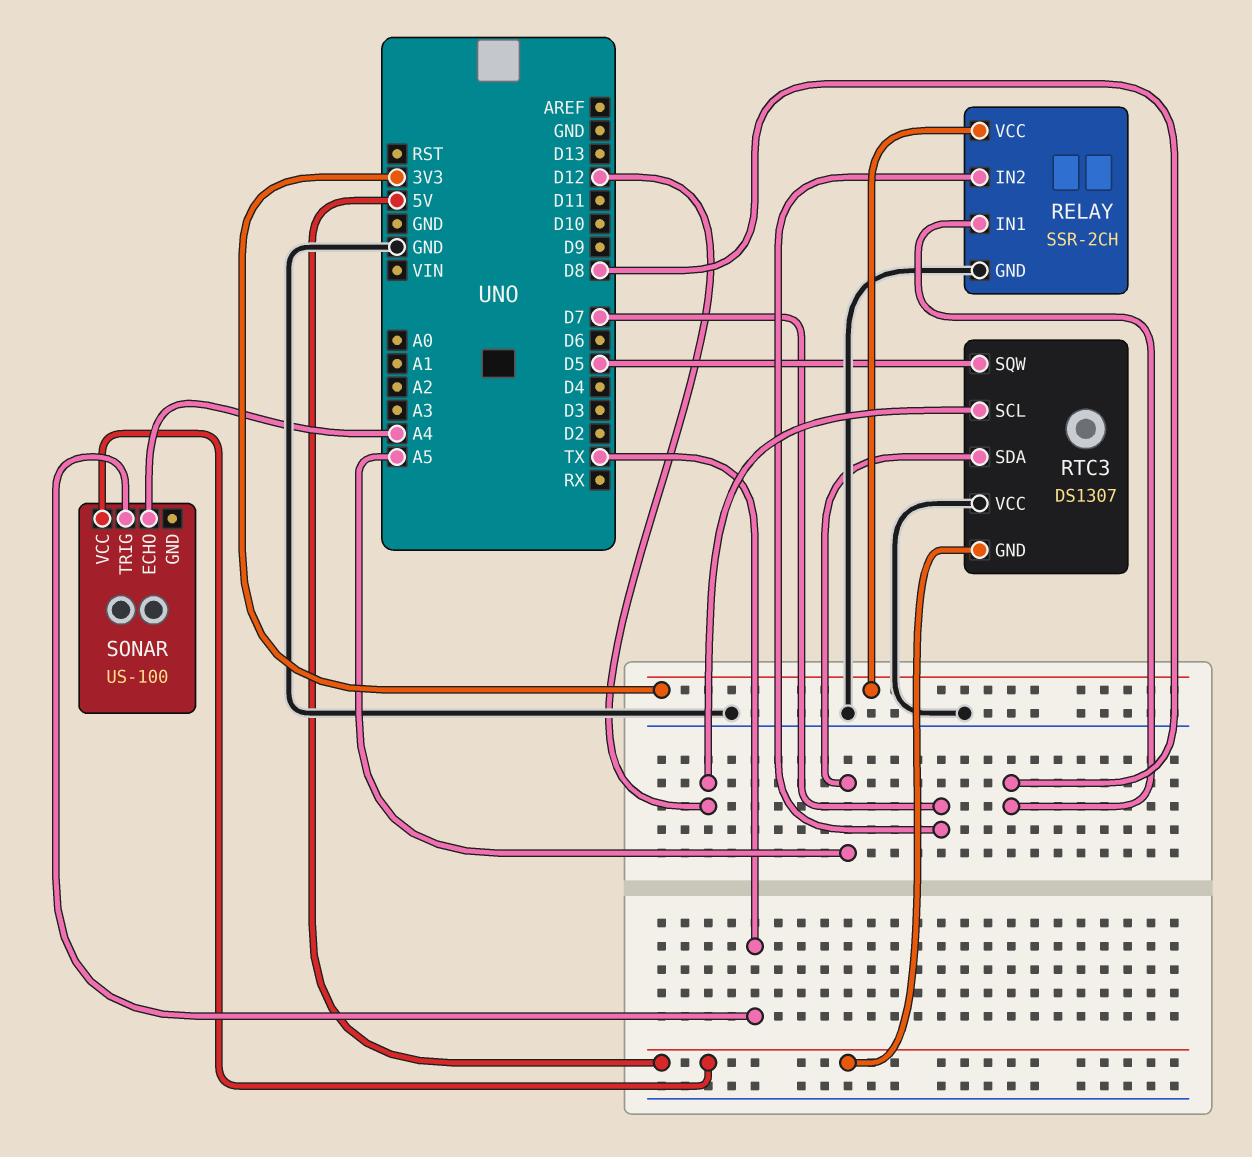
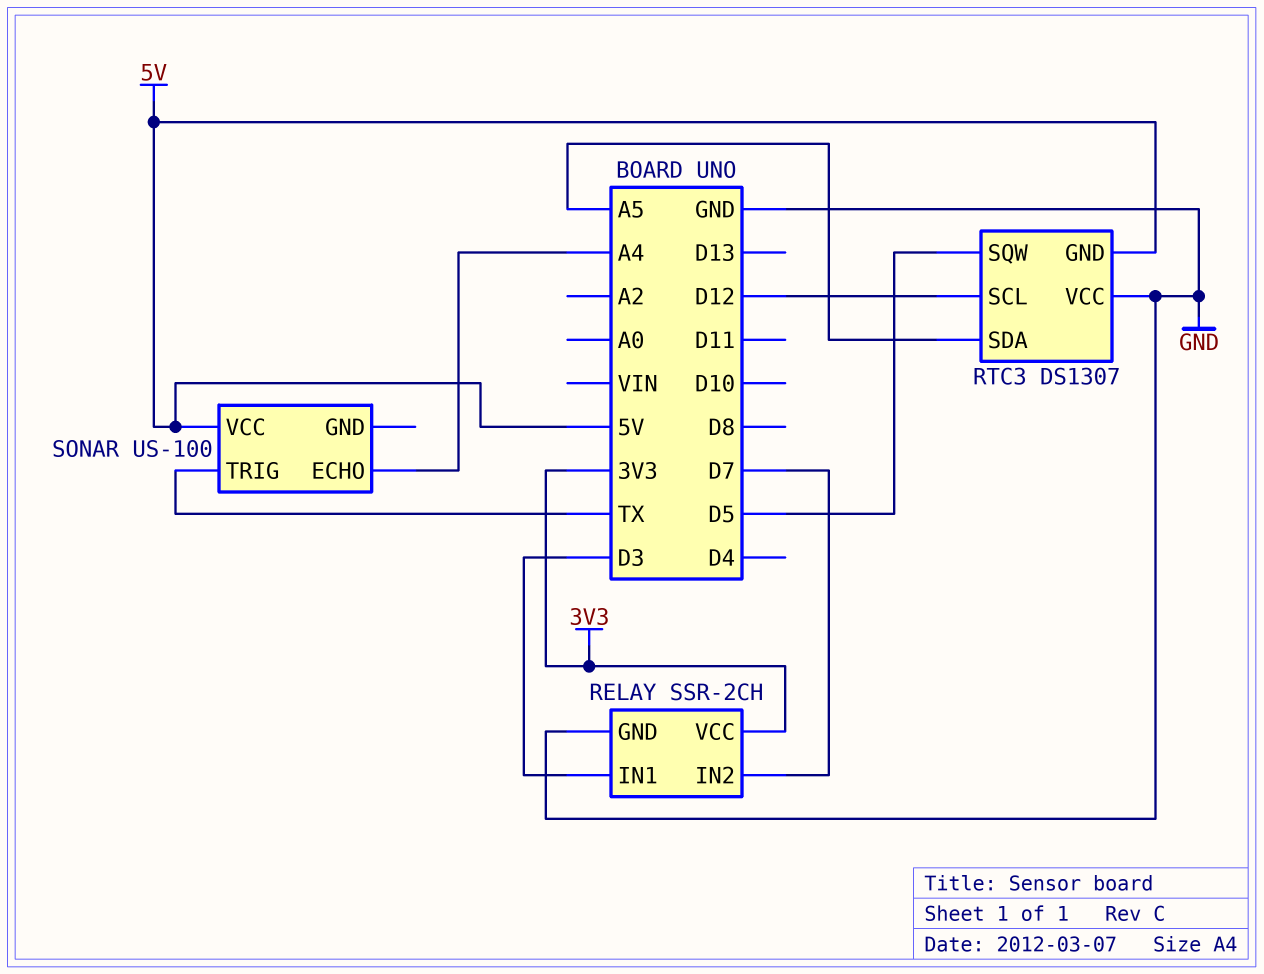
RELAY pin IN1: D8 -> D3

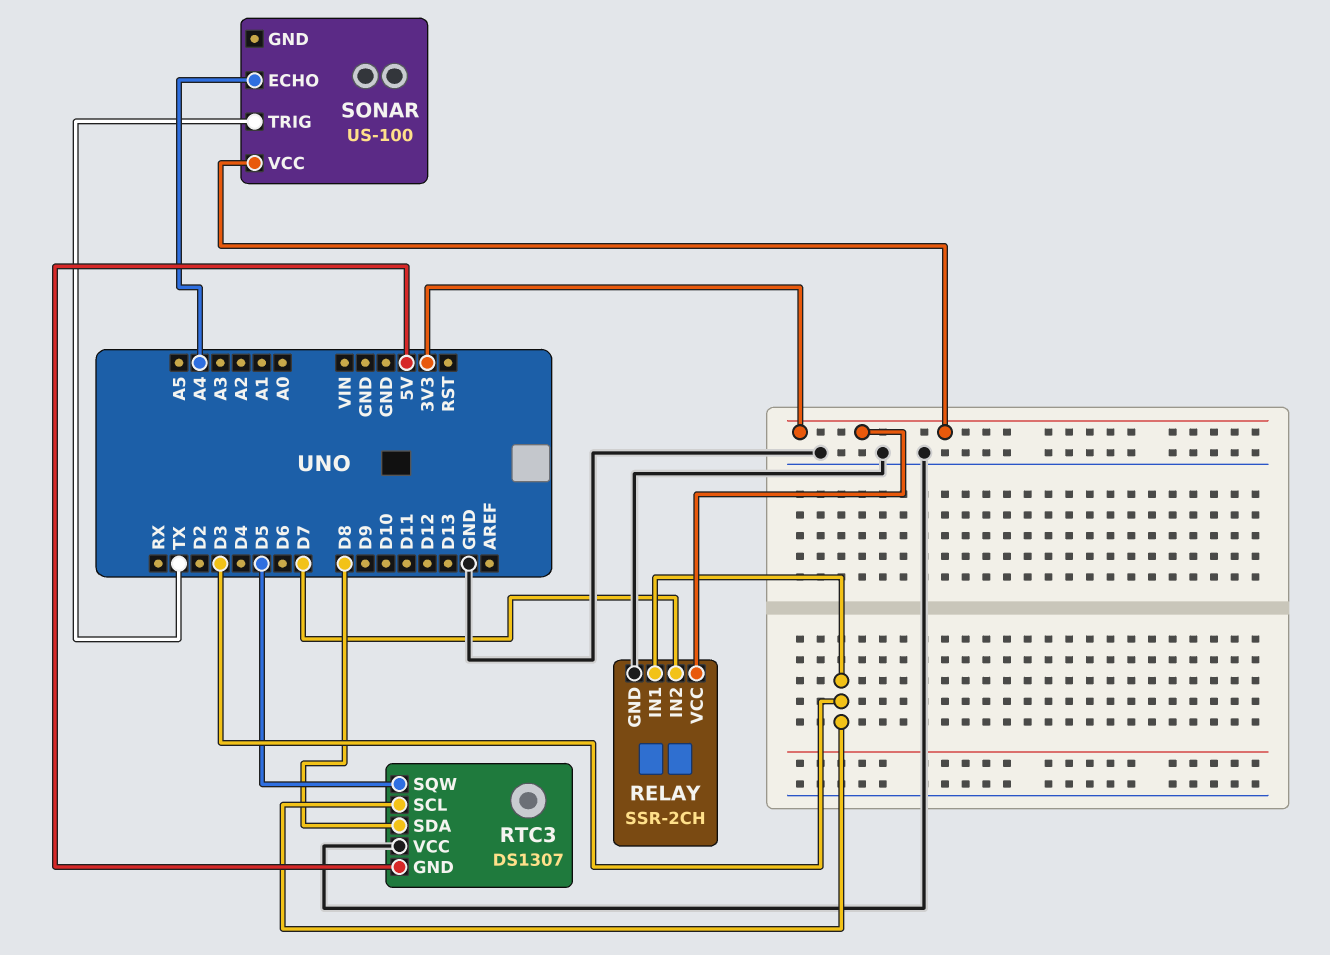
RTC3 pin SCL: D12 -> D3
RTC3 pin SDA: A5 -> D8
SONAR pin VCC: 5V -> 3V3

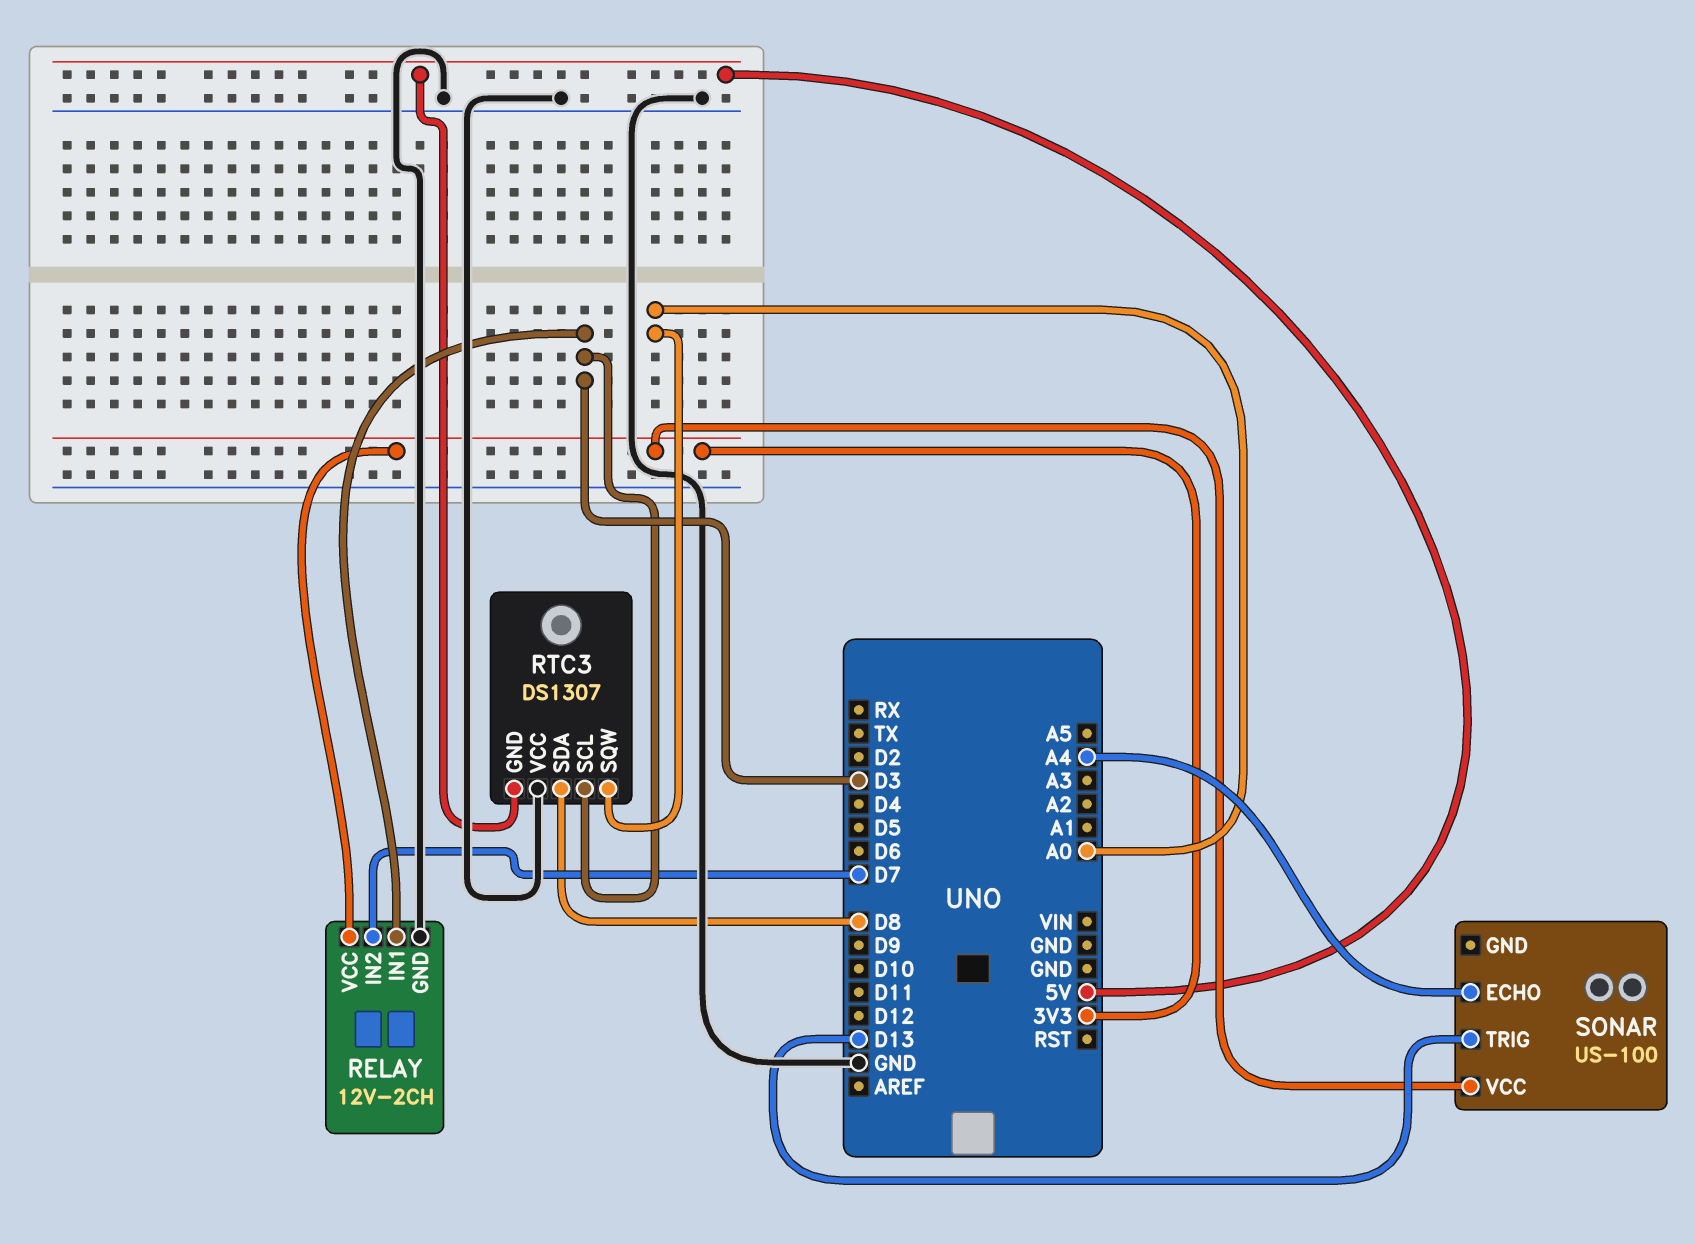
RELAY: SSR-2CH -> 12V-2CH
RTC3 pin SQW: D5 -> A0
SONAR pin TRIG: TX -> D13

